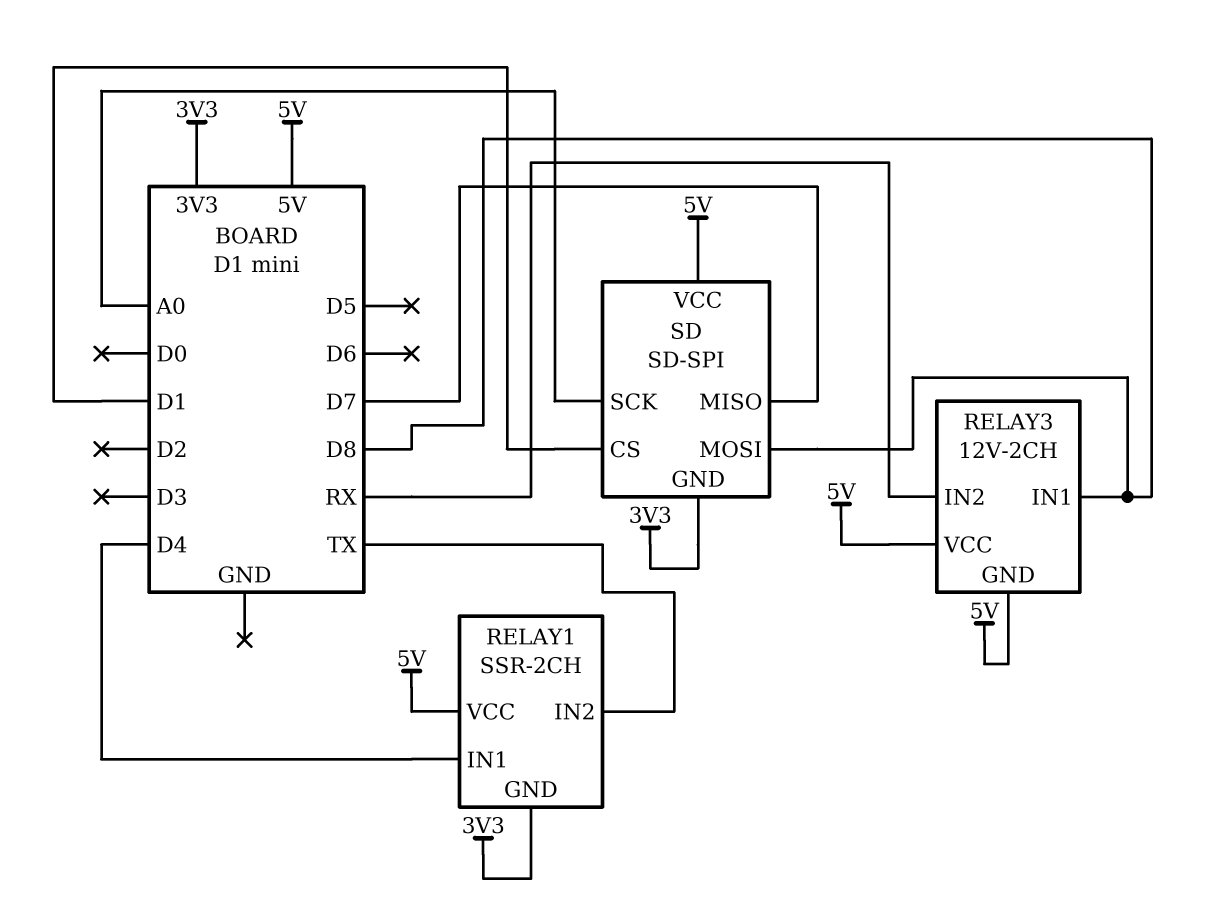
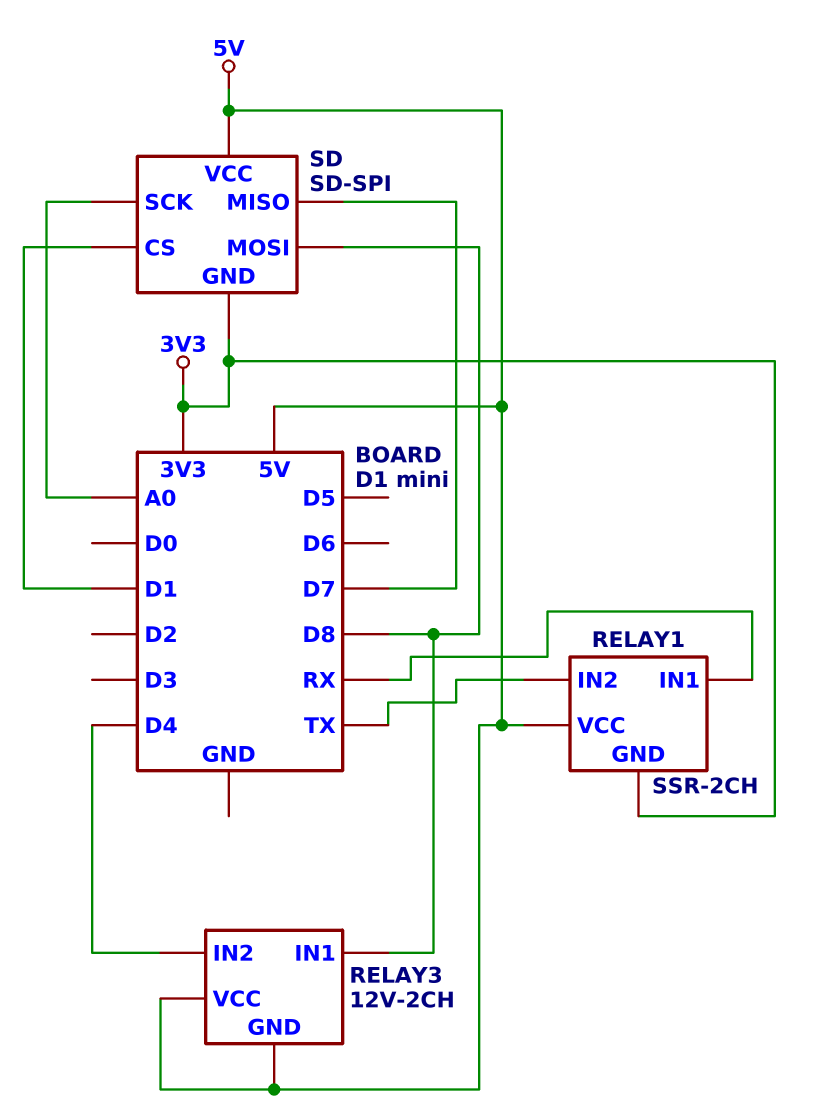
RELAY1 pin IN1: D4 -> RX
RELAY3 pin IN2: RX -> D4

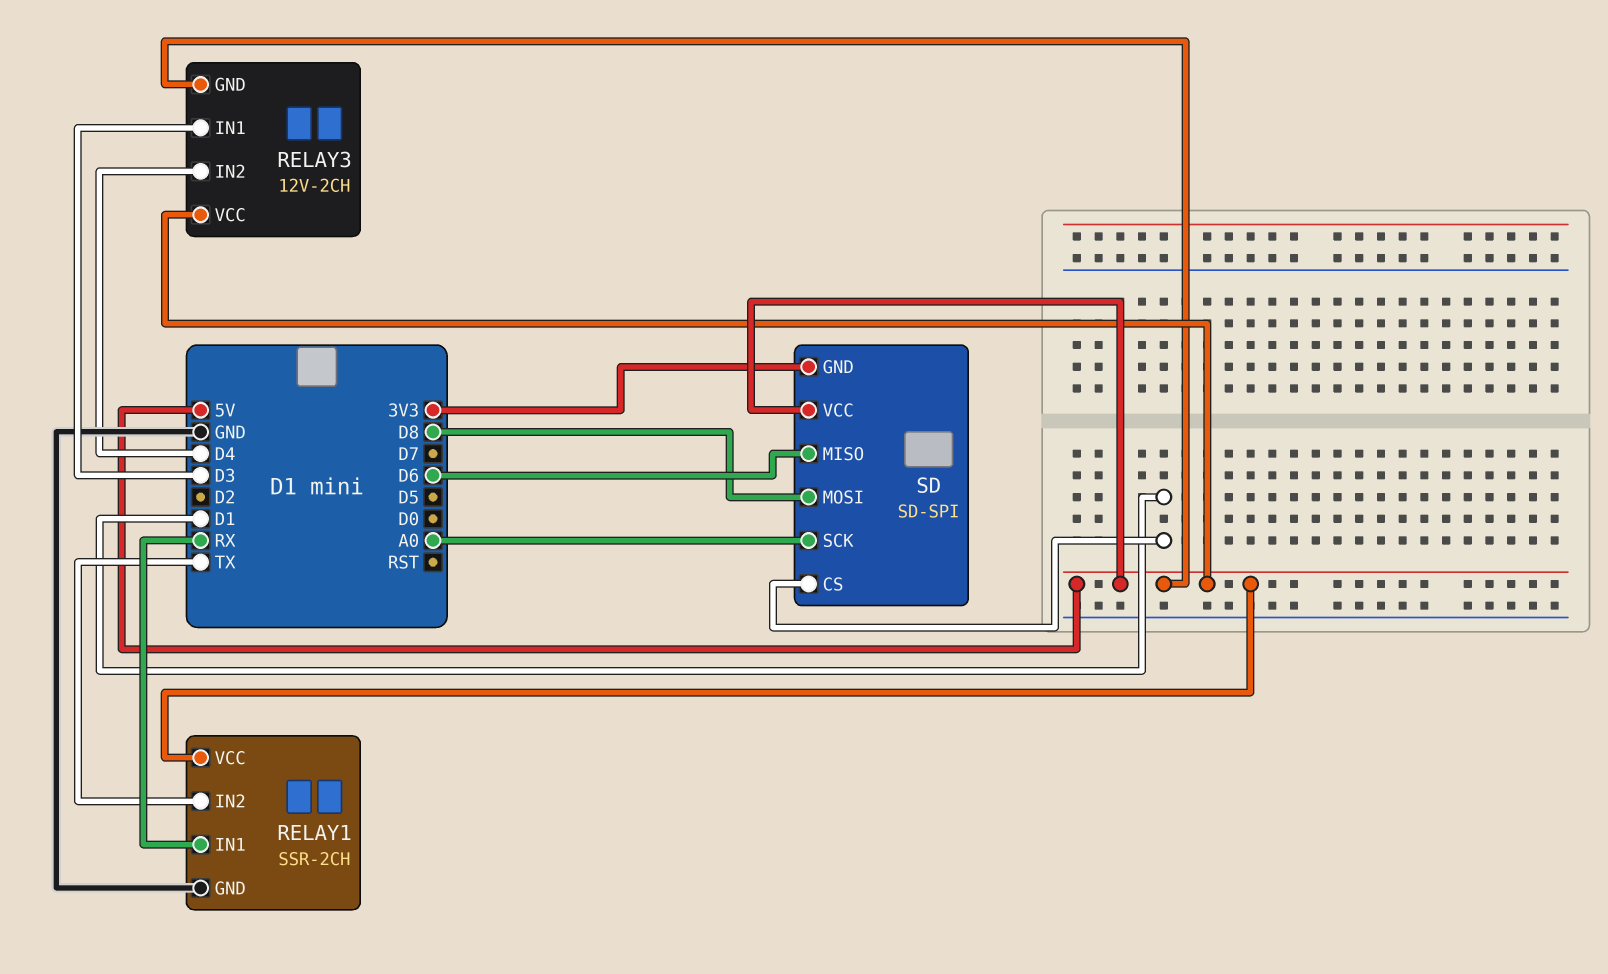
RELAY1 pin GND: 3V3 -> GND
RELAY3 pin IN1: D8 -> D3
SD pin MISO: D7 -> D6

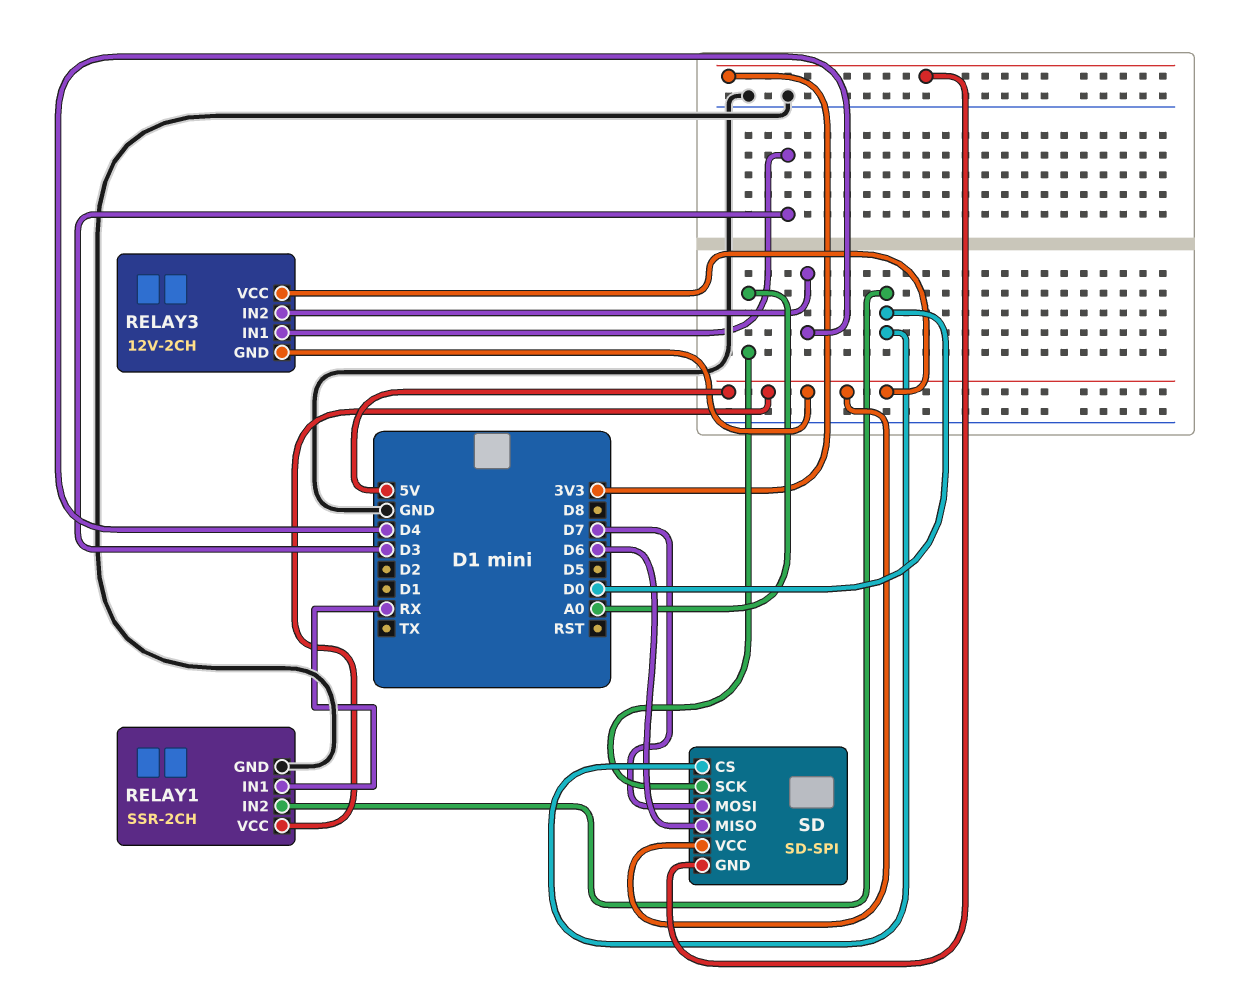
RELAY1 pin IN2: TX -> D0
SD pin CS: D1 -> D0
SD pin MOSI: D8 -> D7

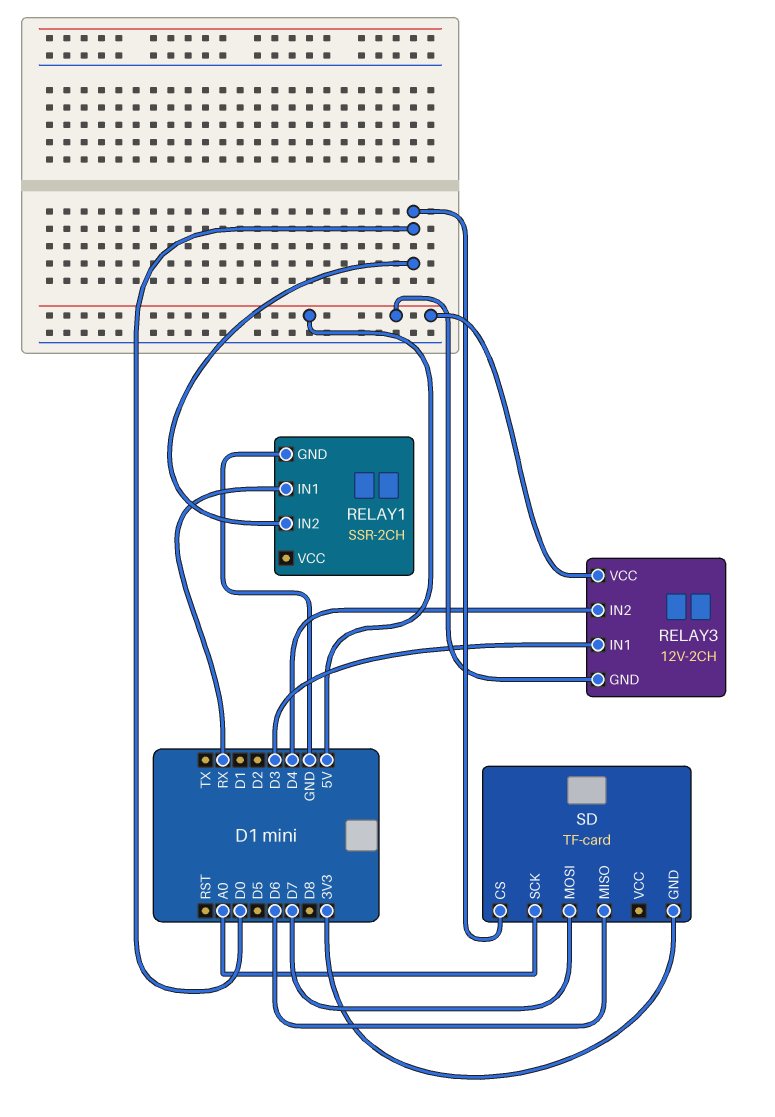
RELAY1 pin VCC: 5V -> none
SD: SD-SPI -> TF-card
SD pin VCC: 5V -> none

